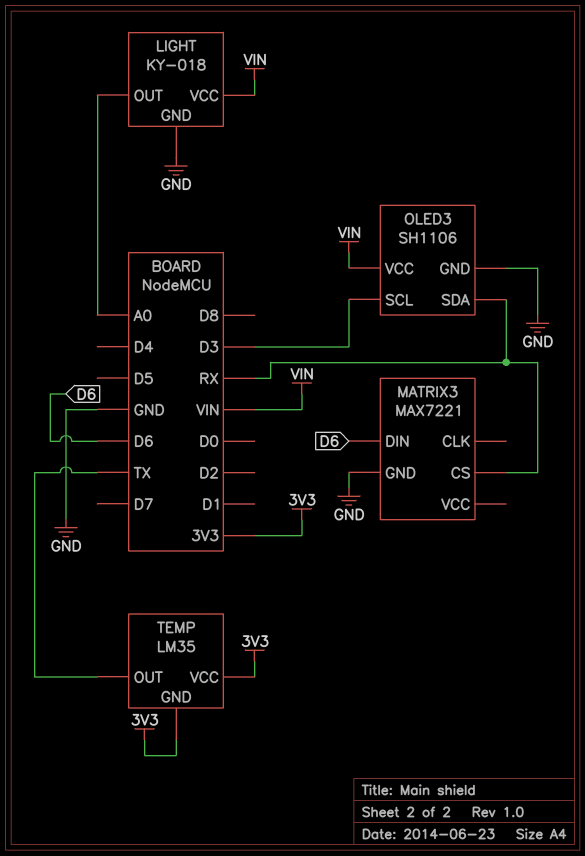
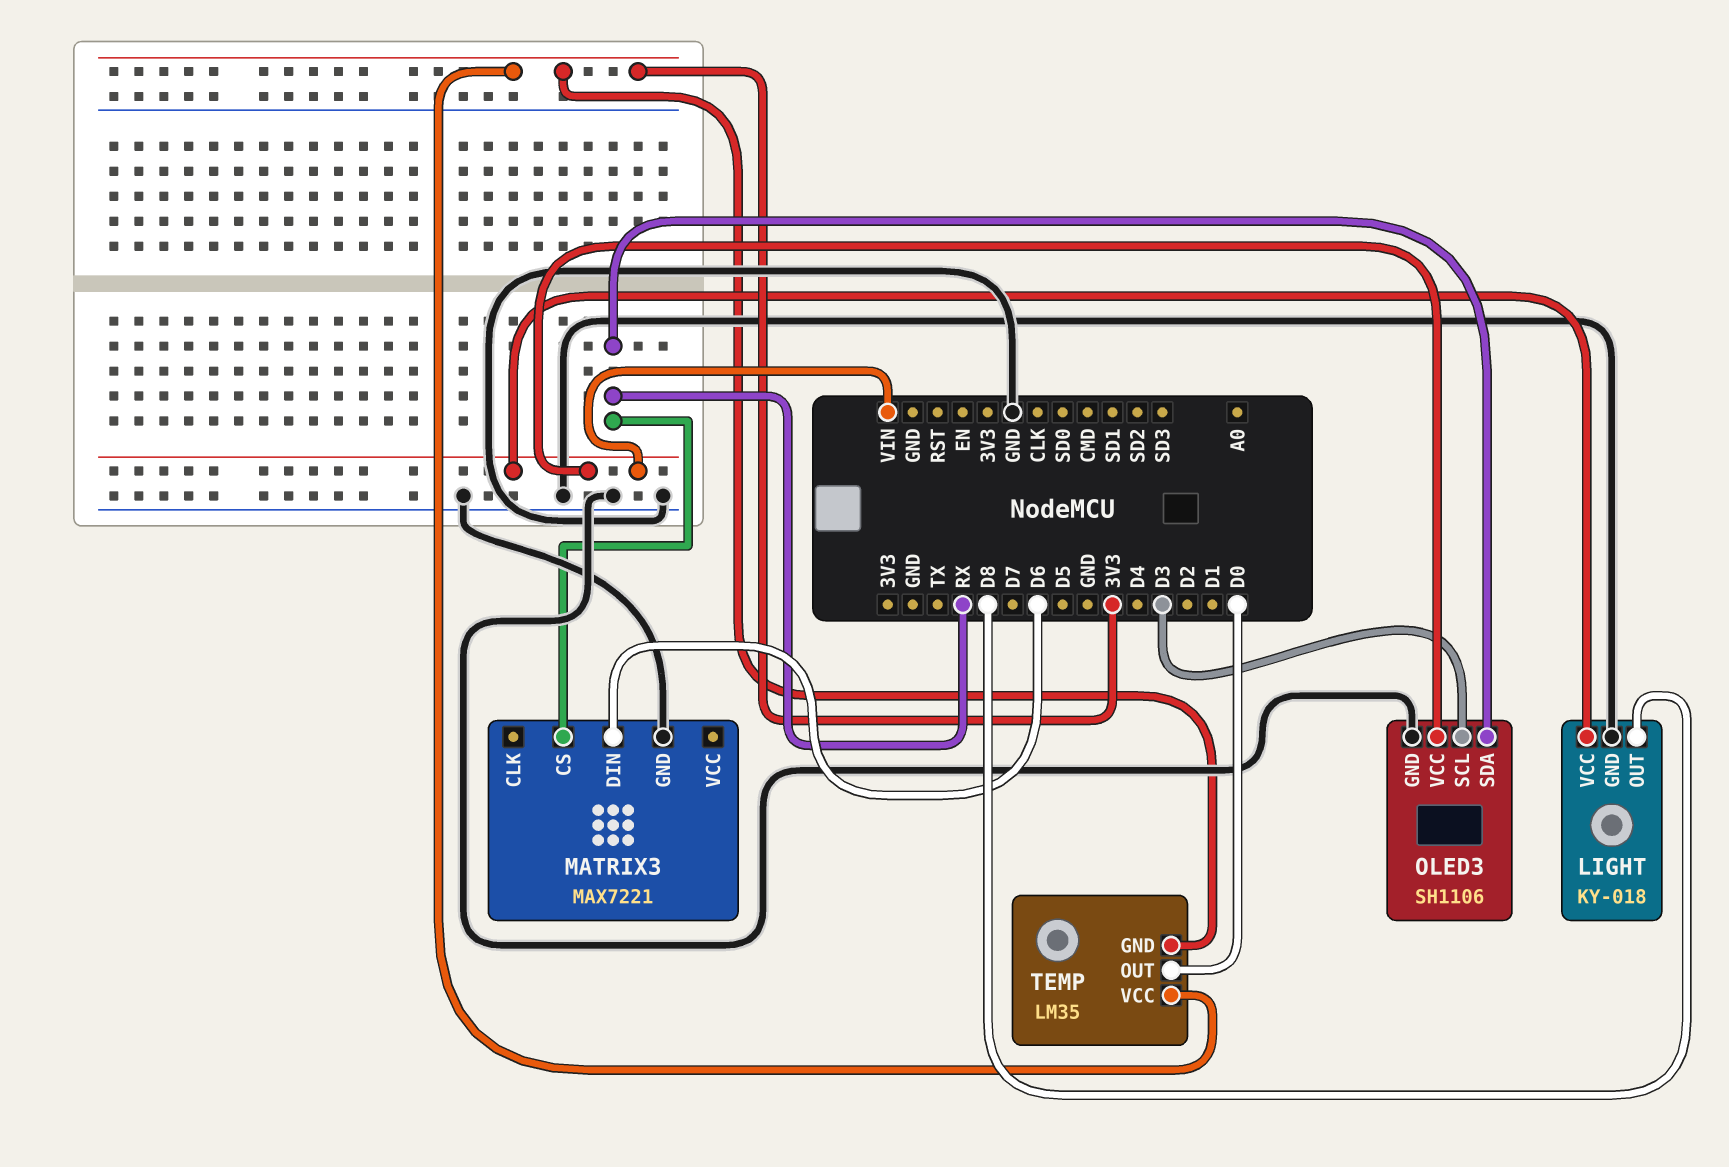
LIGHT pin OUT: A0 -> D8
TEMP pin OUT: TX -> D0

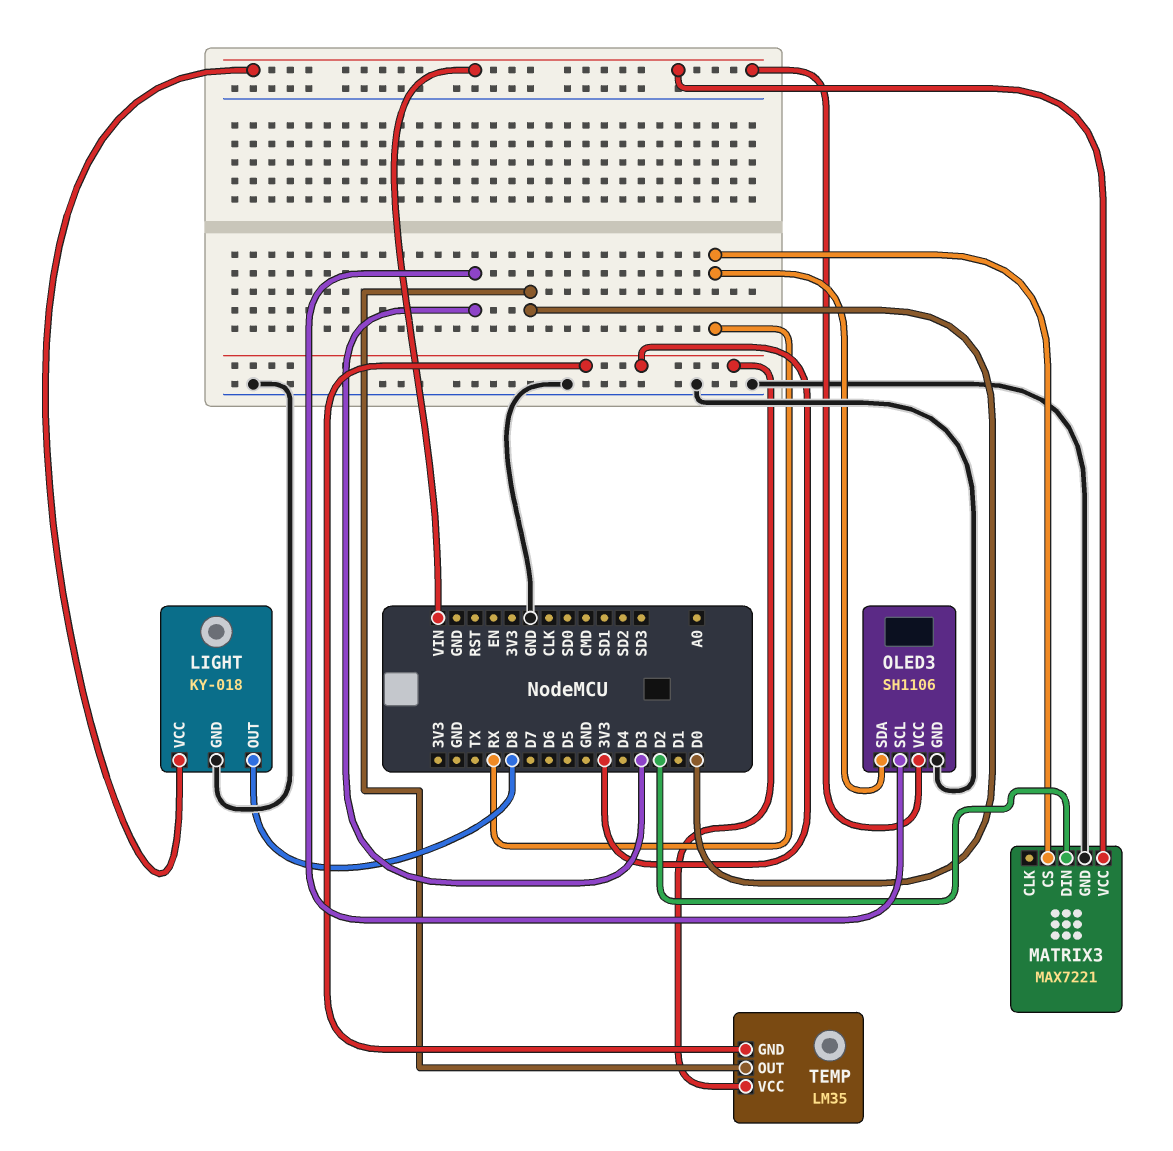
MATRIX3 pin DIN: D6 -> D2
MATRIX3 pin VCC: none -> VIN

